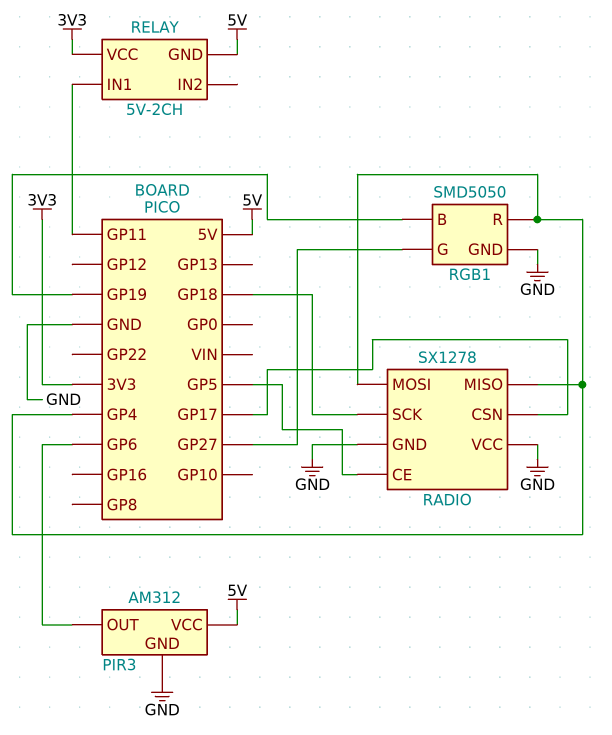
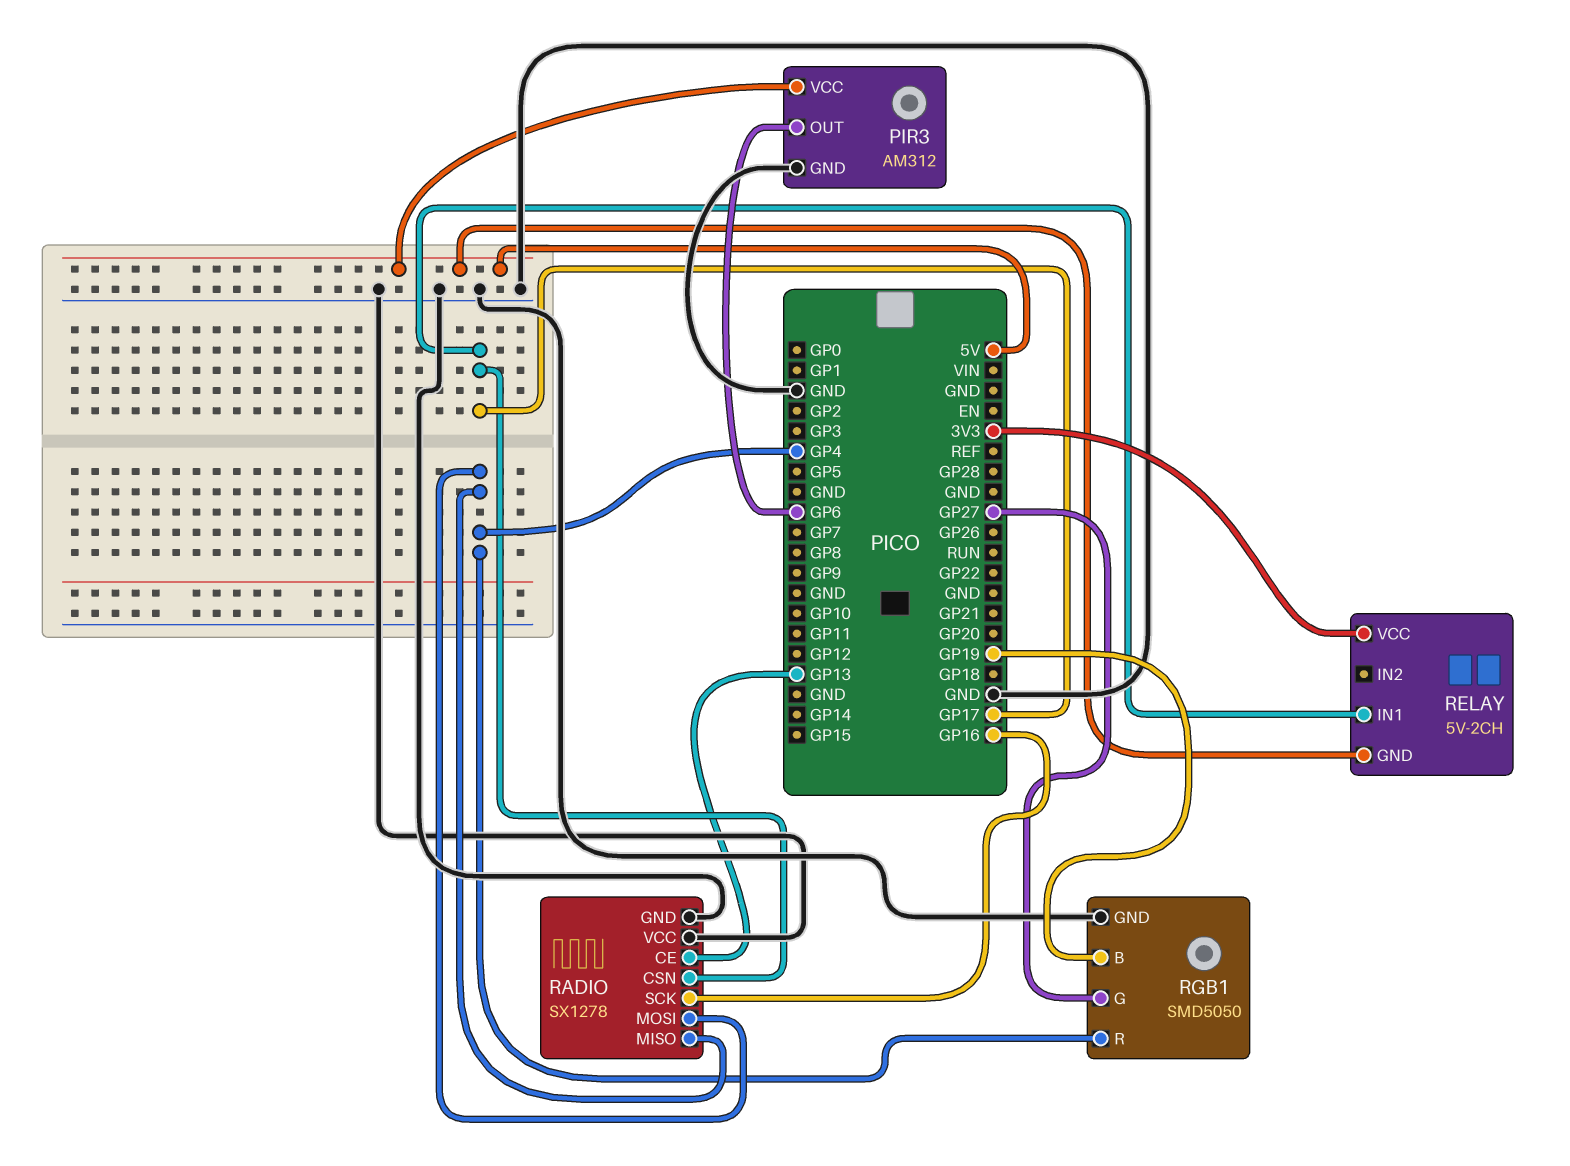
RADIO pin CE: GP5 -> GP13
RADIO pin SCK: GP18 -> GP16
RELAY pin IN1: GP11 -> GP17

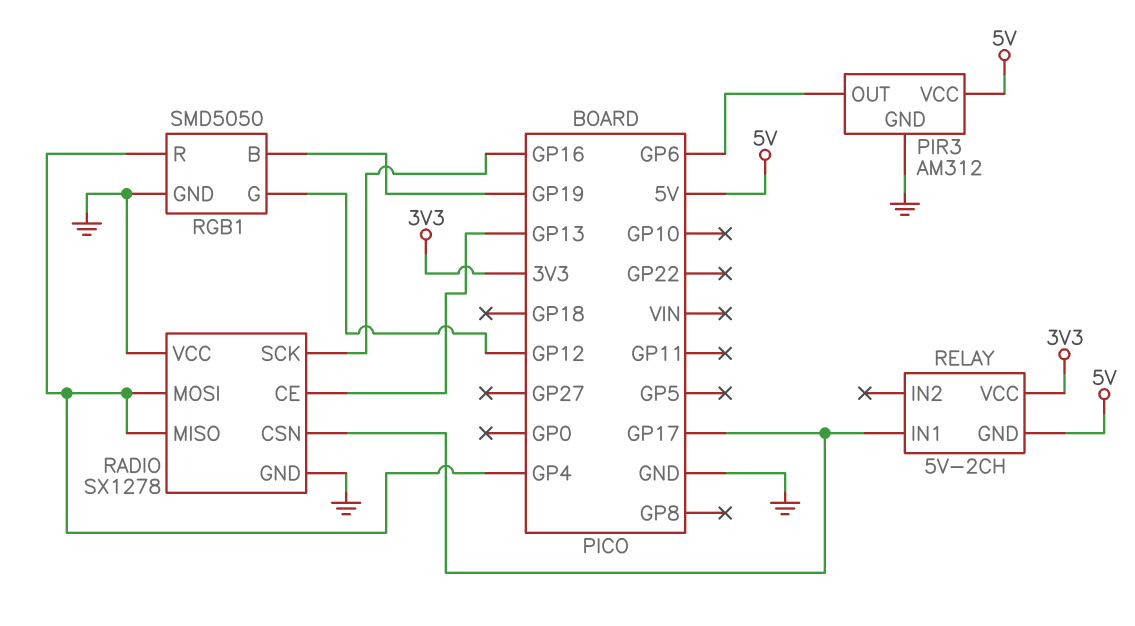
RGB1 pin G: GP27 -> GP12

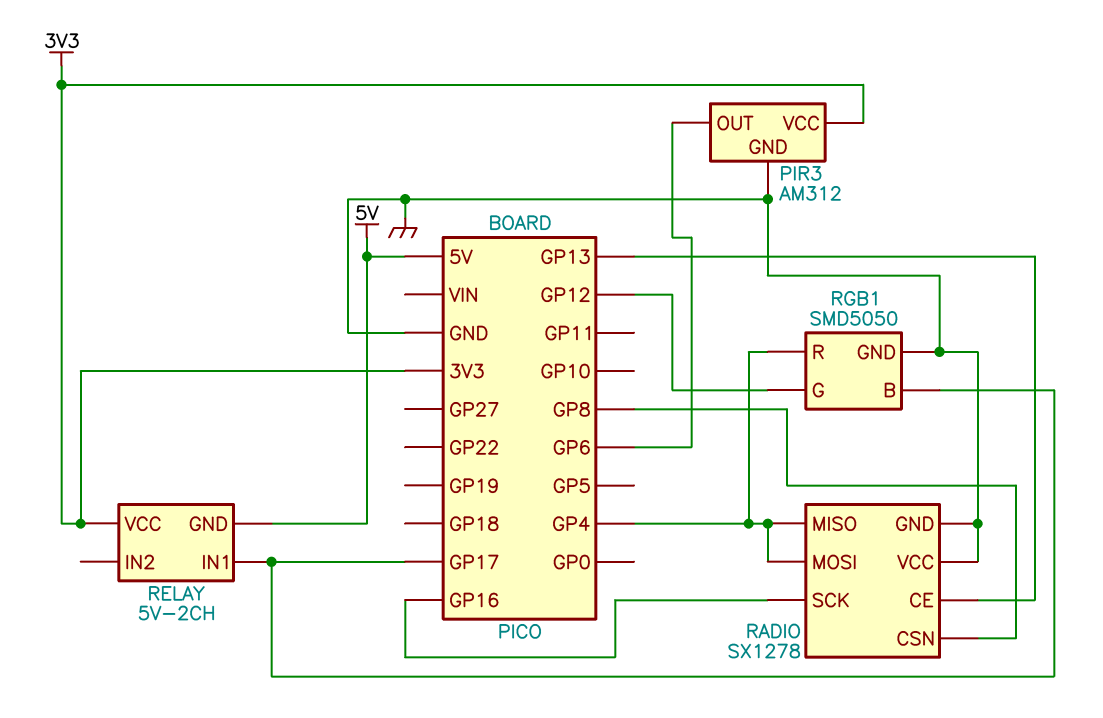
PIR3 pin VCC: 5V -> 3V3
RADIO pin CSN: GP17 -> GP8
RGB1 pin B: GP19 -> GP17

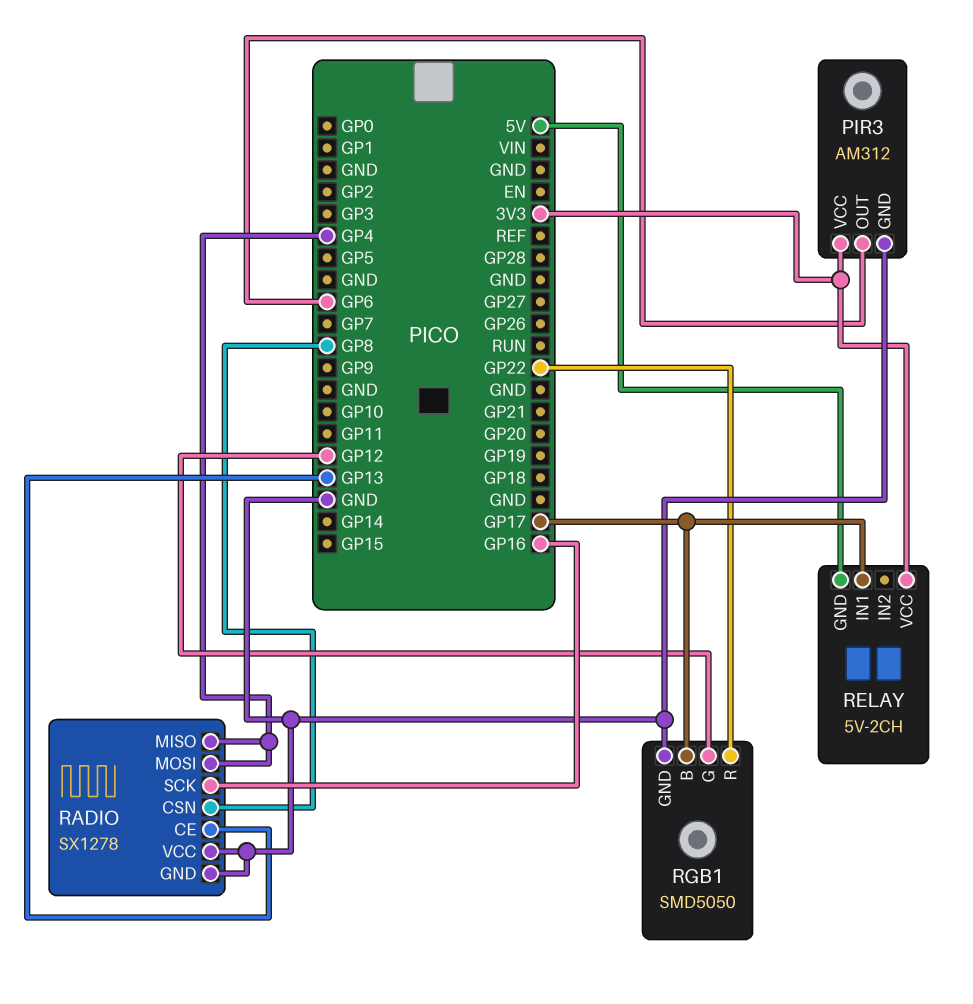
RGB1 pin R: GP4 -> GP22

